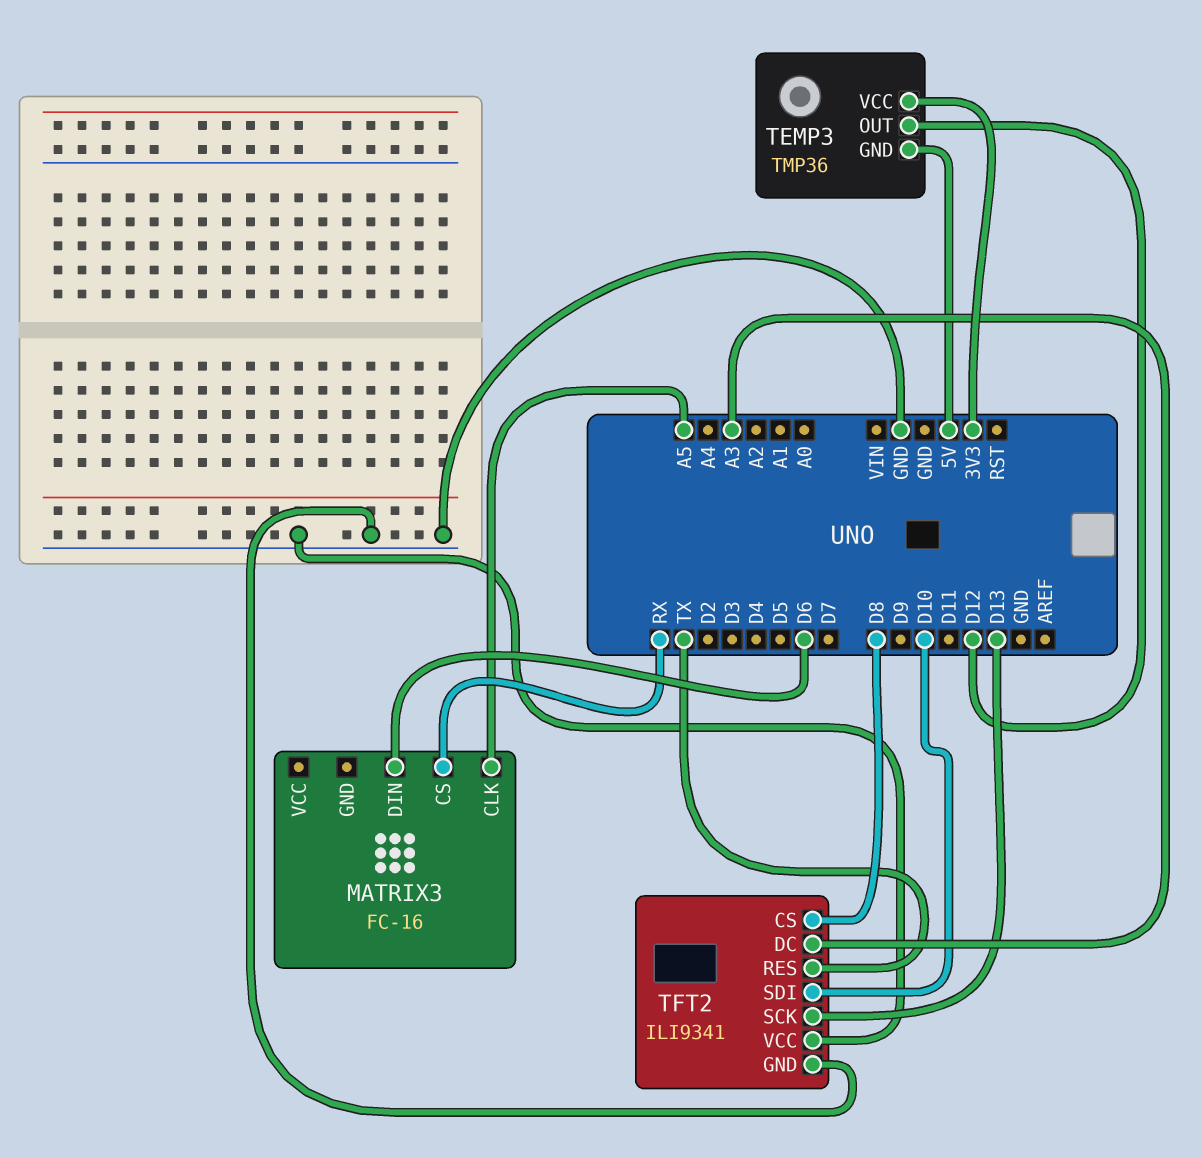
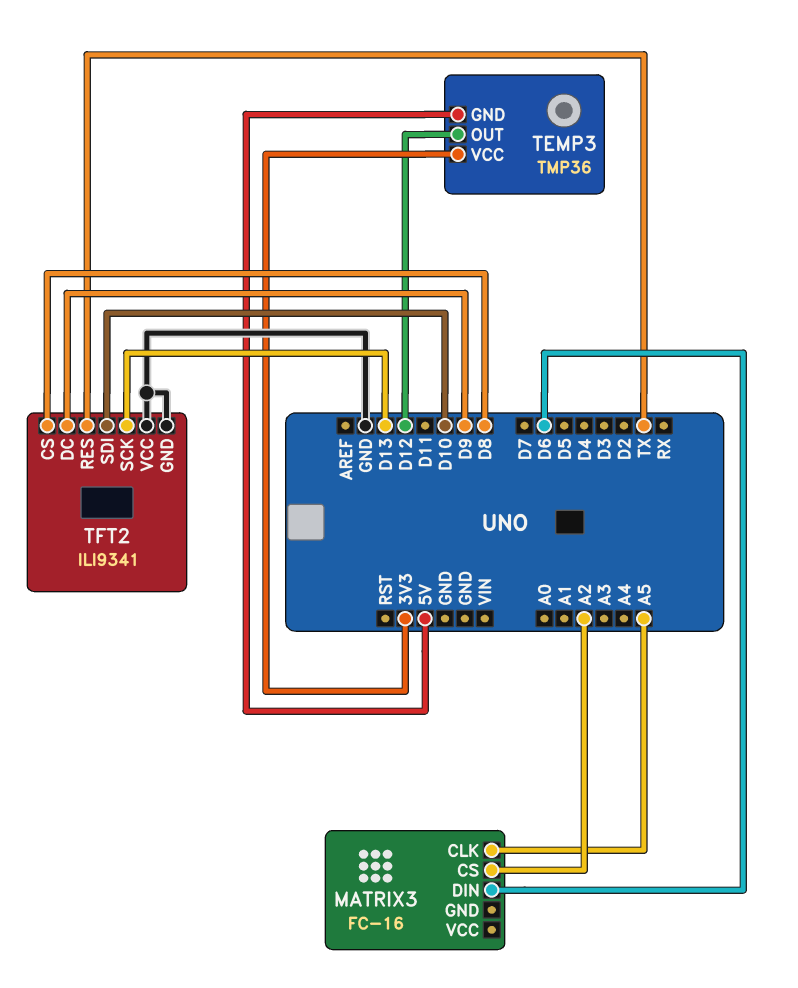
MATRIX3 pin CS: RX -> A2
TFT2 pin DC: A3 -> D9

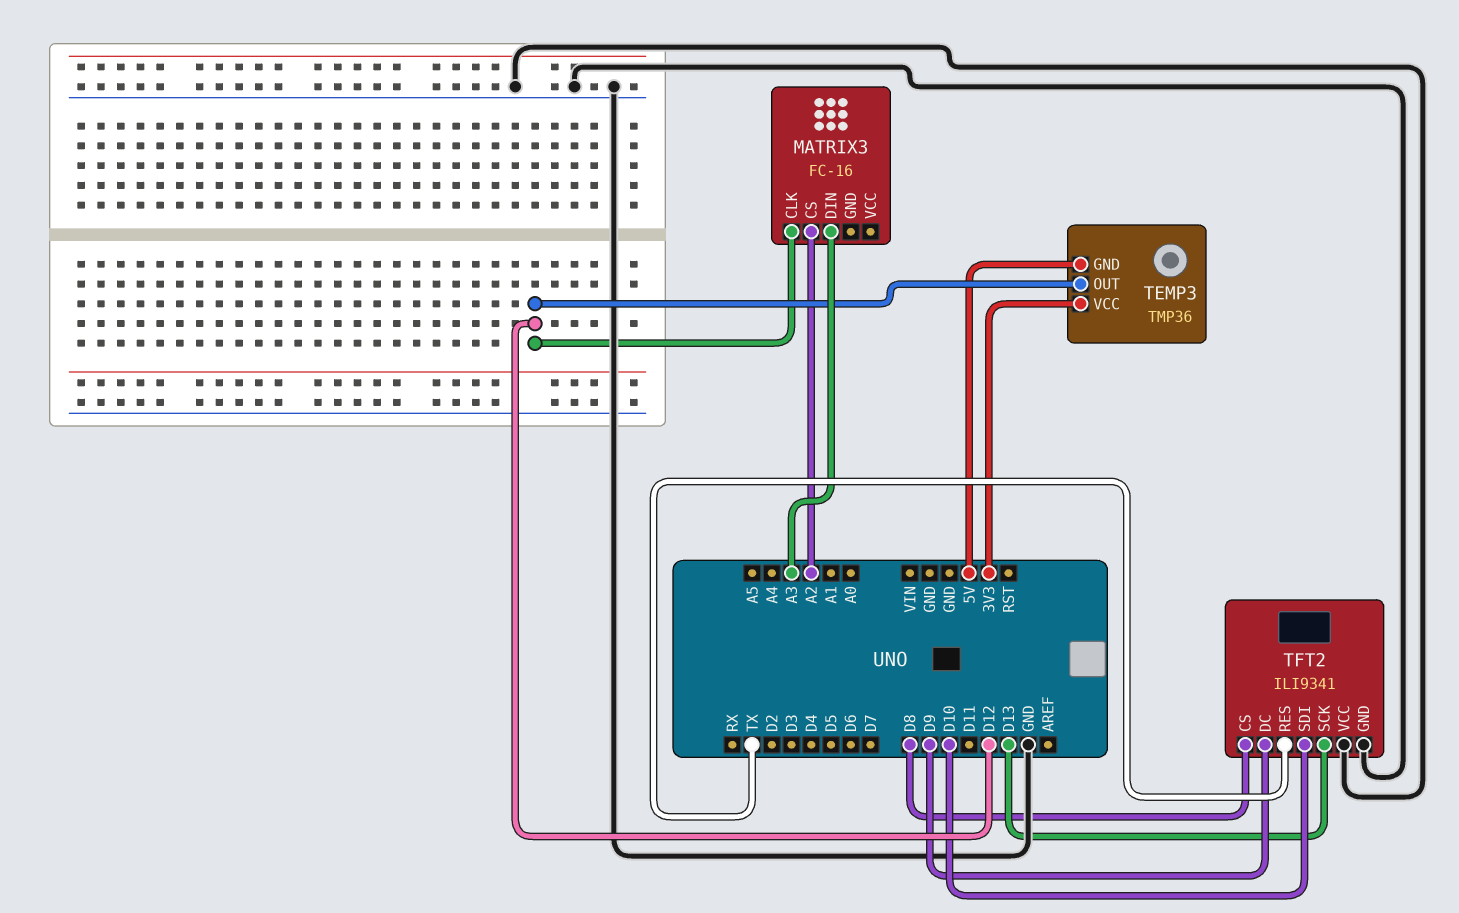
MATRIX3 pin CLK: A5 -> D12
MATRIX3 pin DIN: D6 -> A3

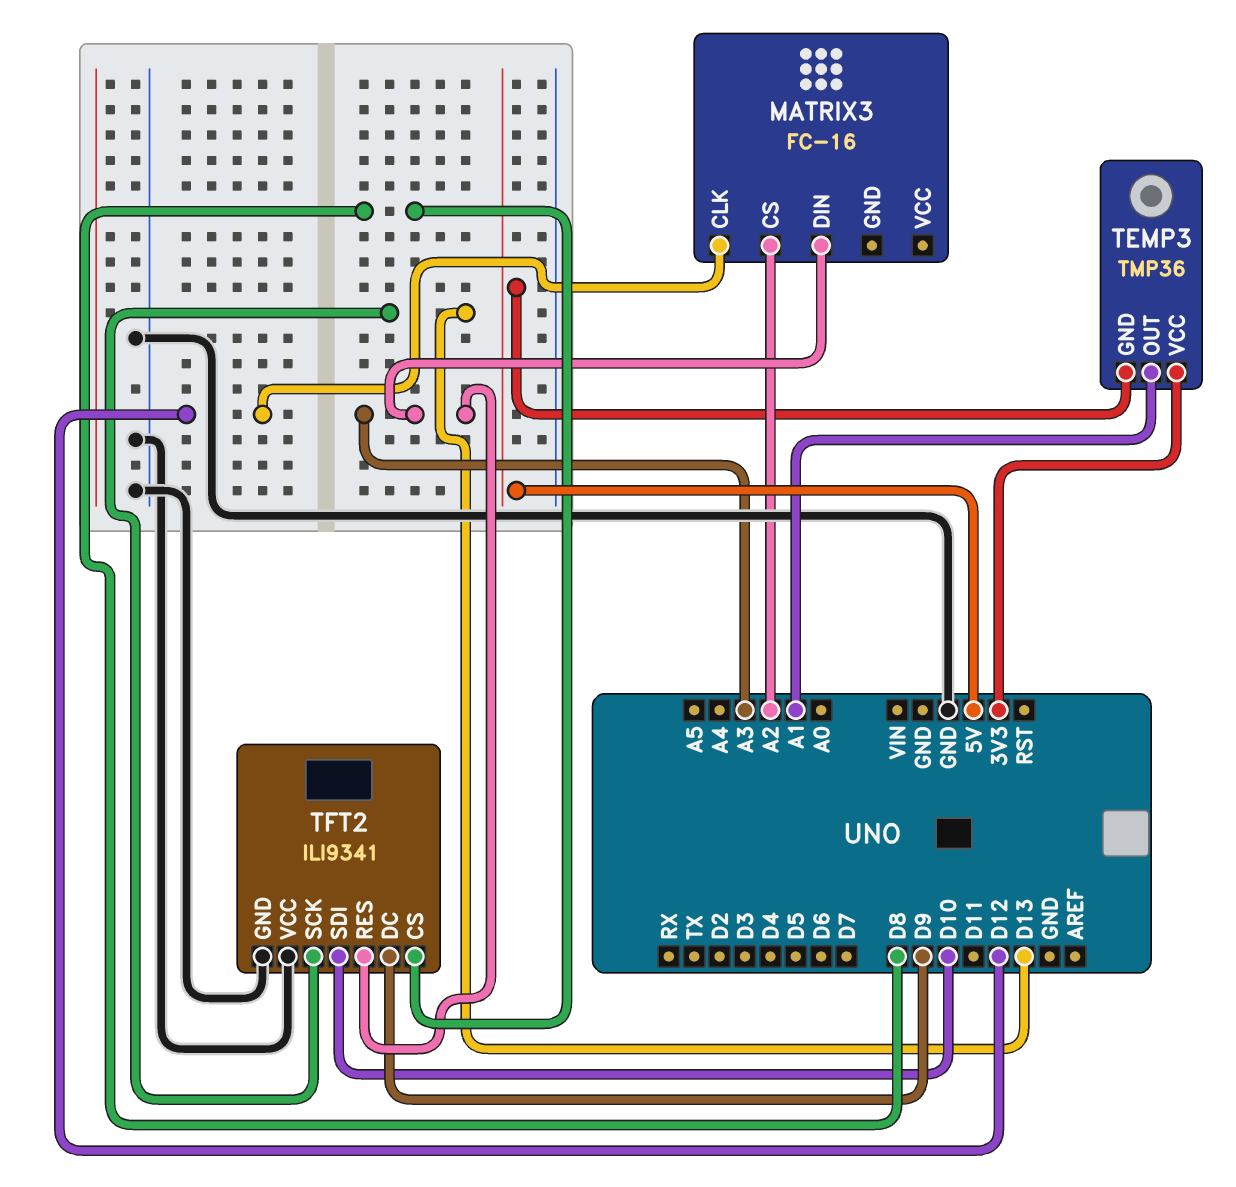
TEMP3 pin OUT: D12 -> A1
TFT2 pin RES: TX -> A3

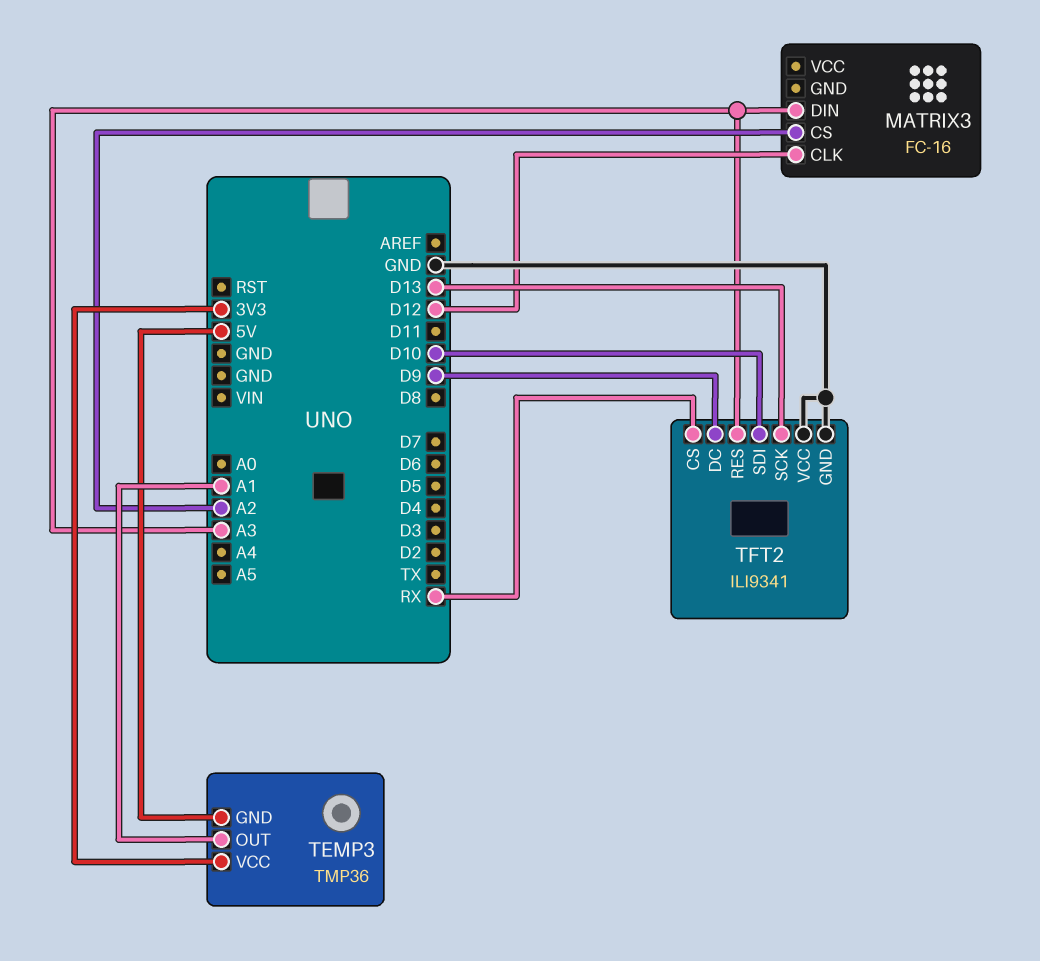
TFT2 pin CS: D8 -> RX

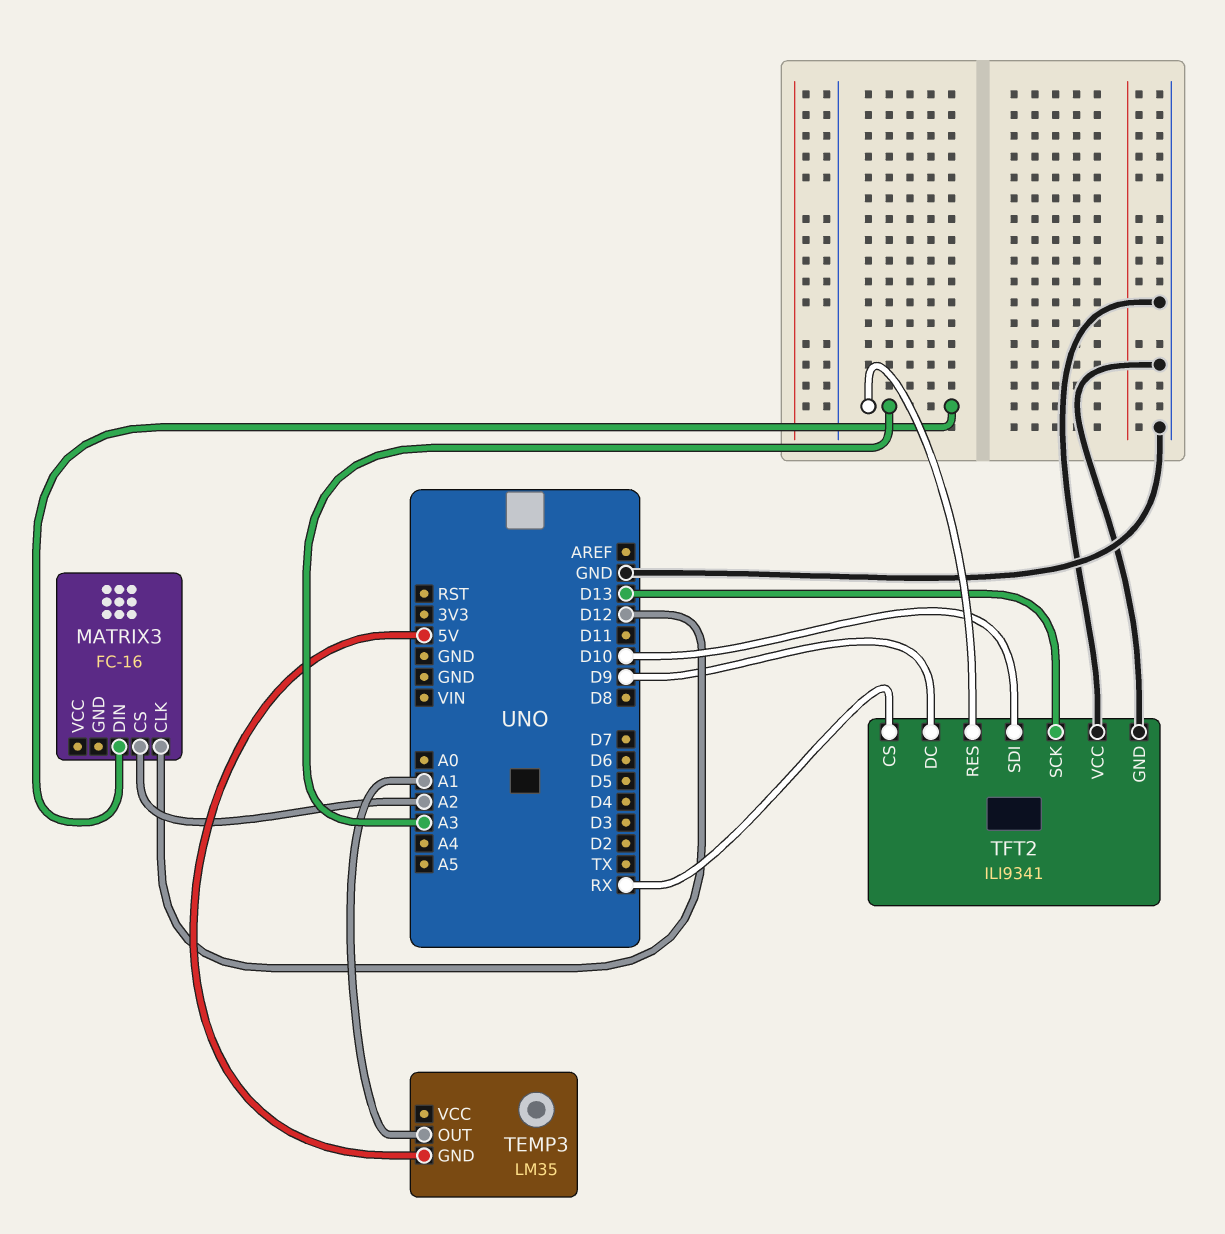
TEMP3: TMP36 -> LM35
TEMP3 pin VCC: 3V3 -> none

